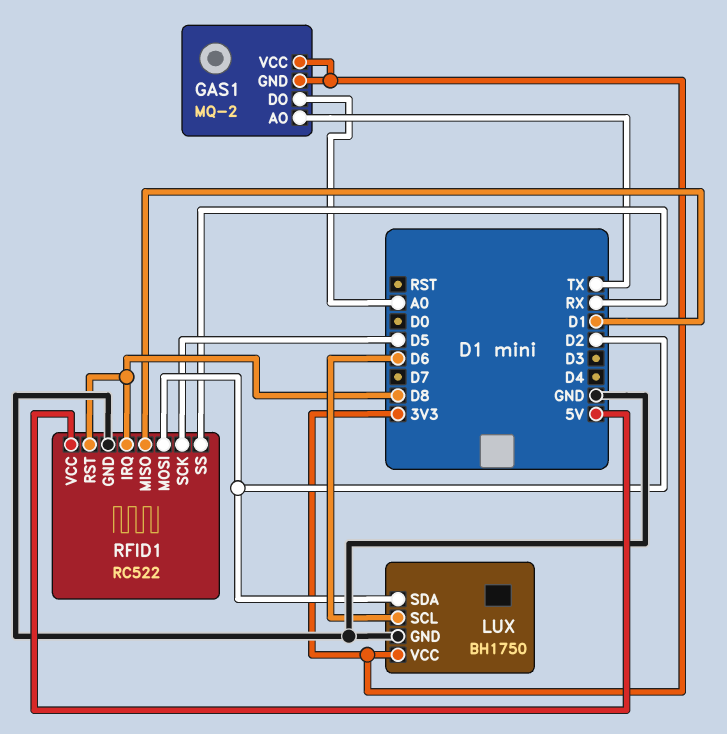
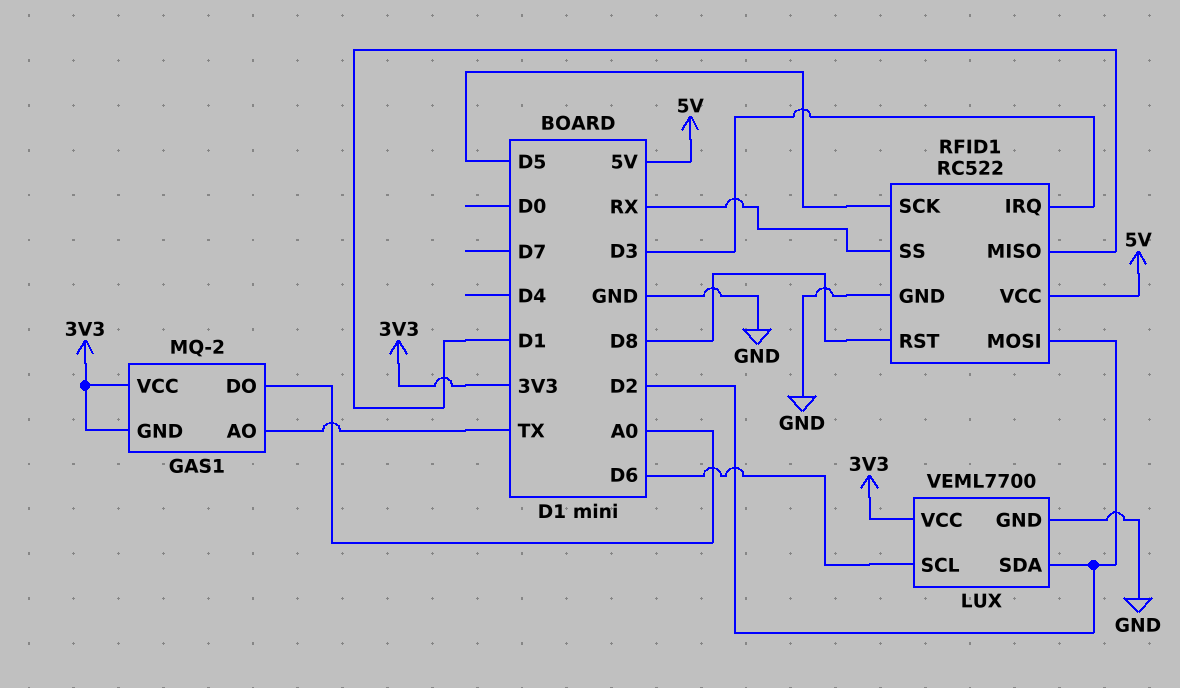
LUX: BH1750 -> VEML7700
RFID1 pin IRQ: D8 -> D3

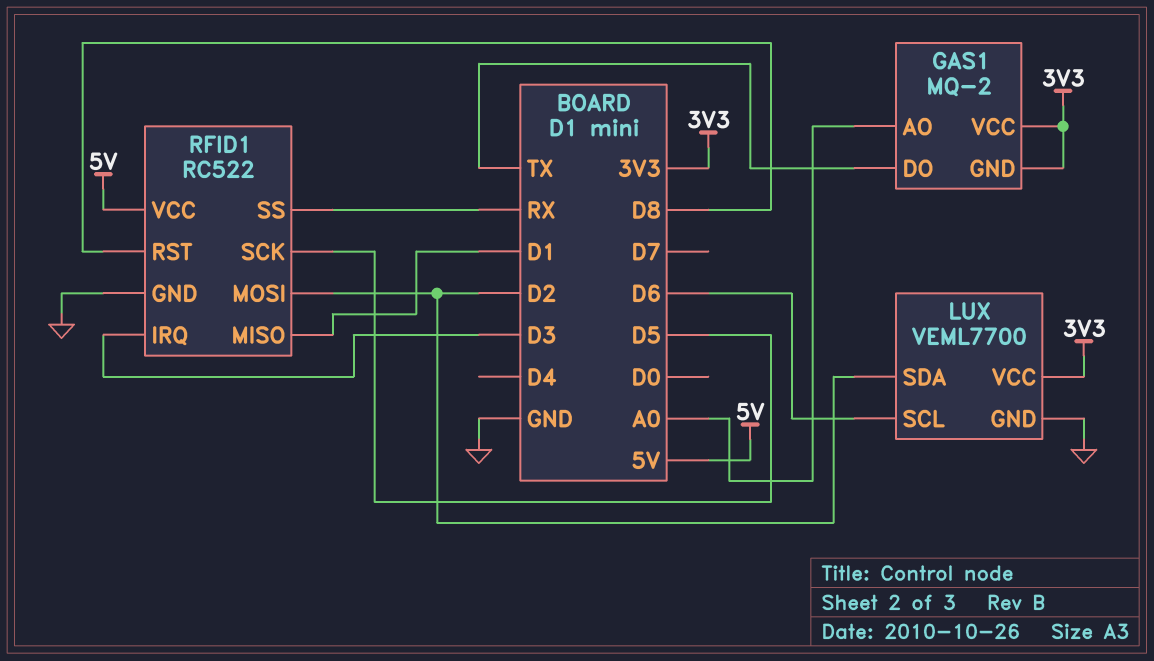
GAS1 pin AO: TX -> A0
GAS1 pin DO: A0 -> TX

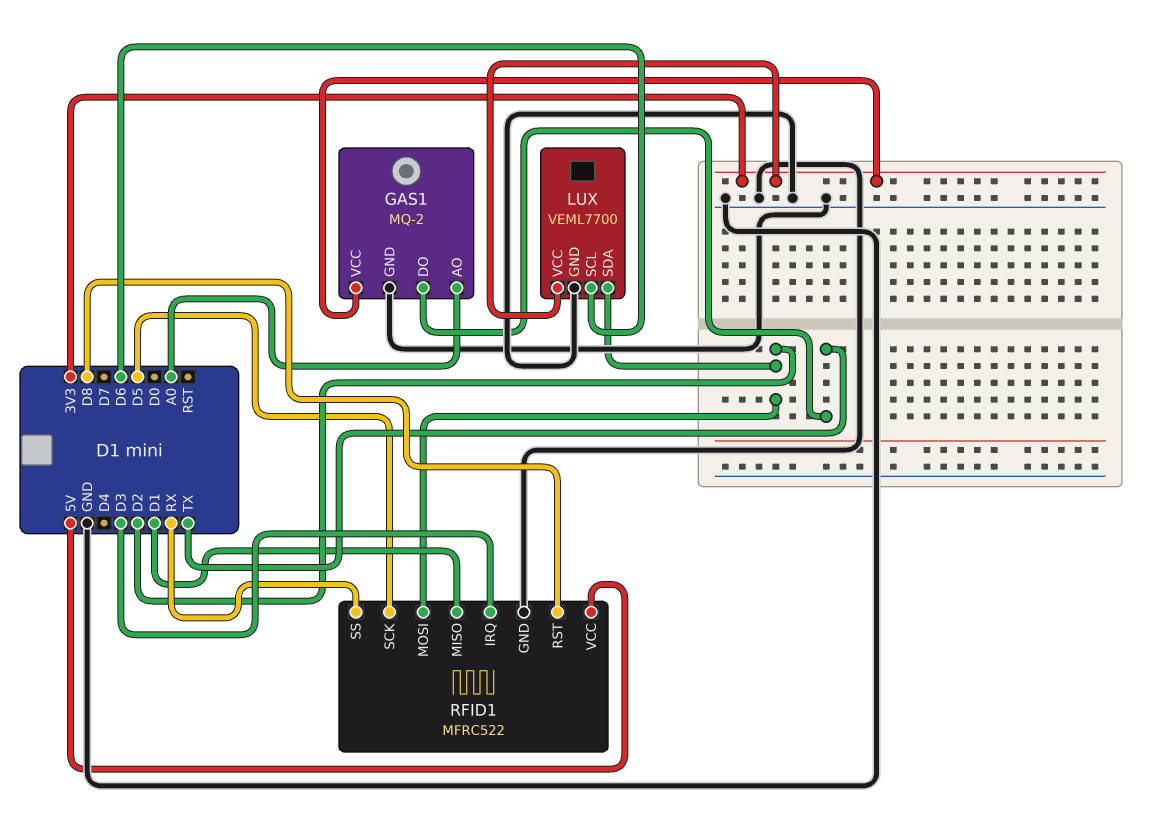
GAS1 pin GND: 3V3 -> GND
RFID1: RC522 -> MFRC522

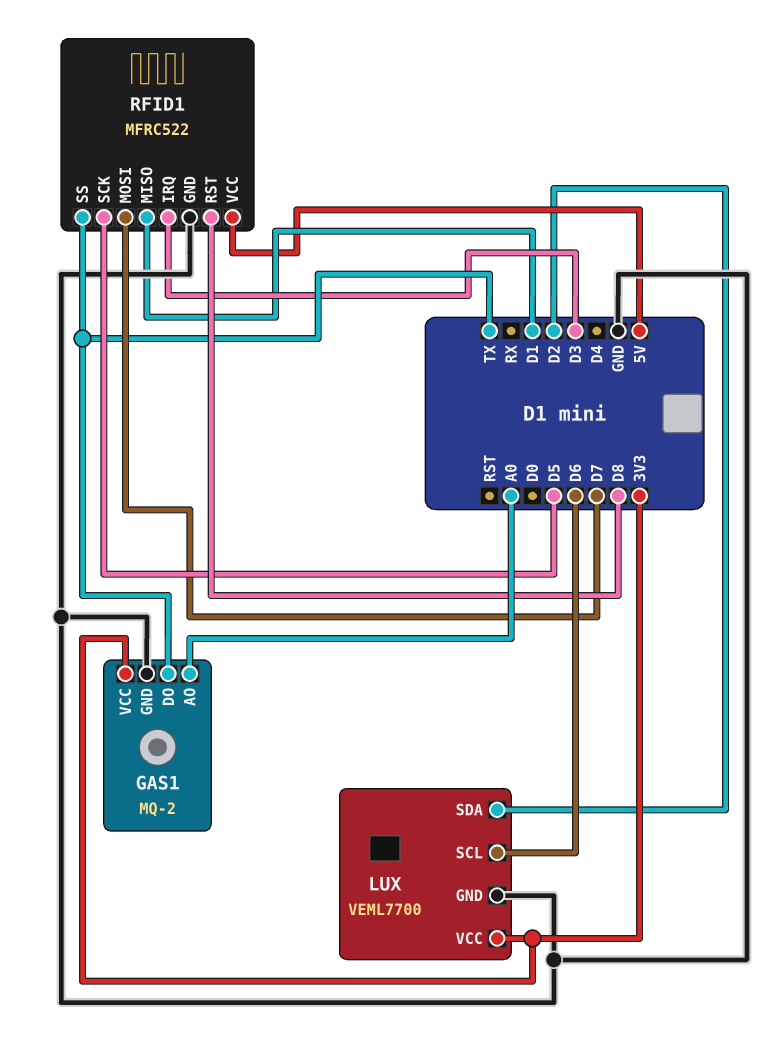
RFID1 pin MOSI: D2 -> D7
RFID1 pin SS: RX -> TX

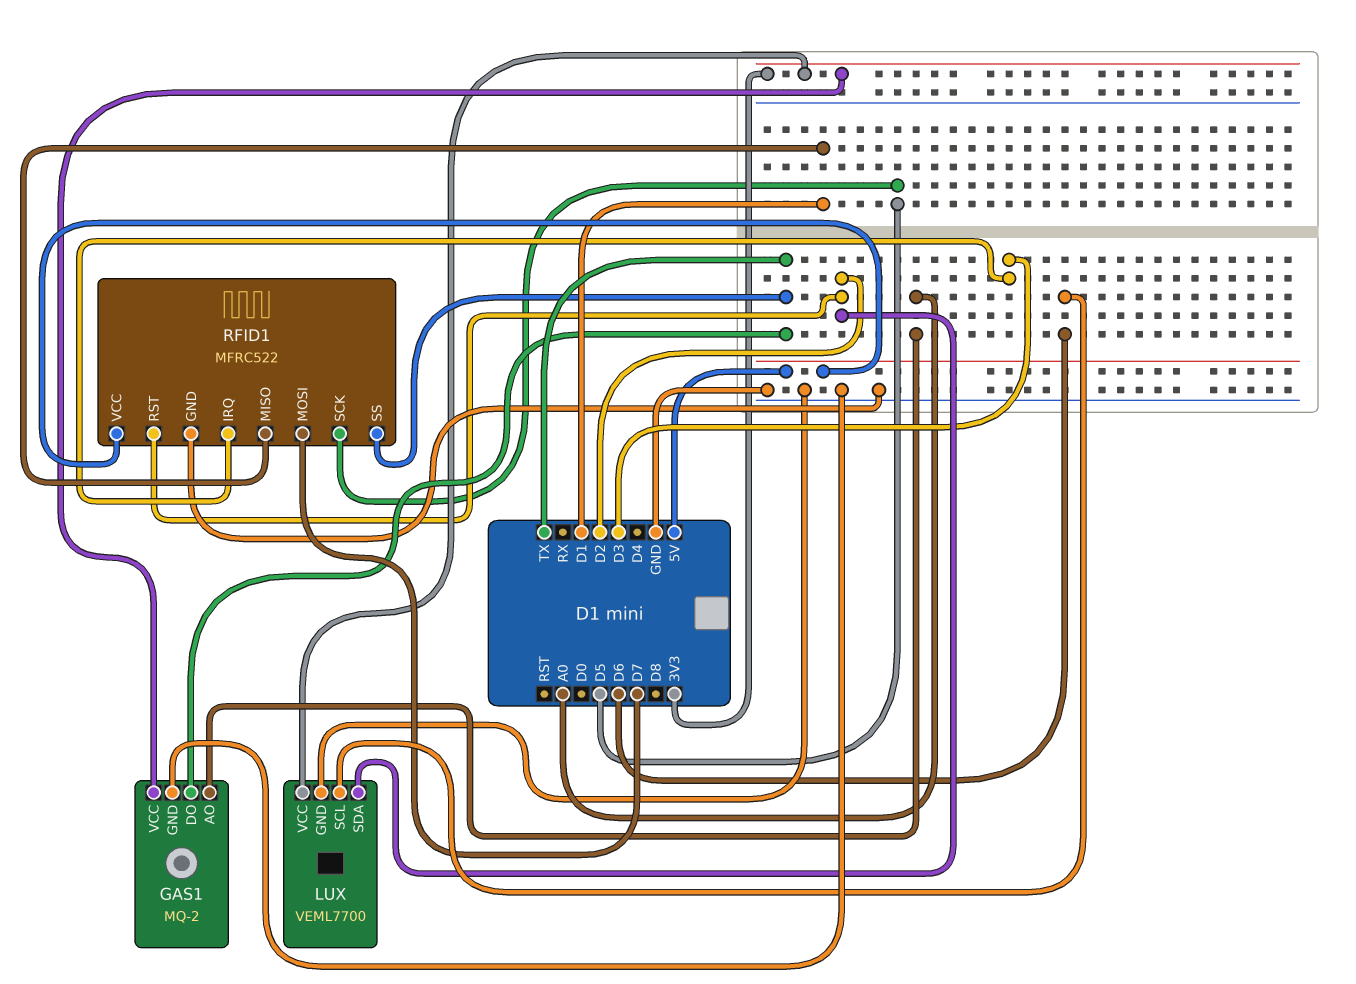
RFID1 pin RST: D8 -> D2

